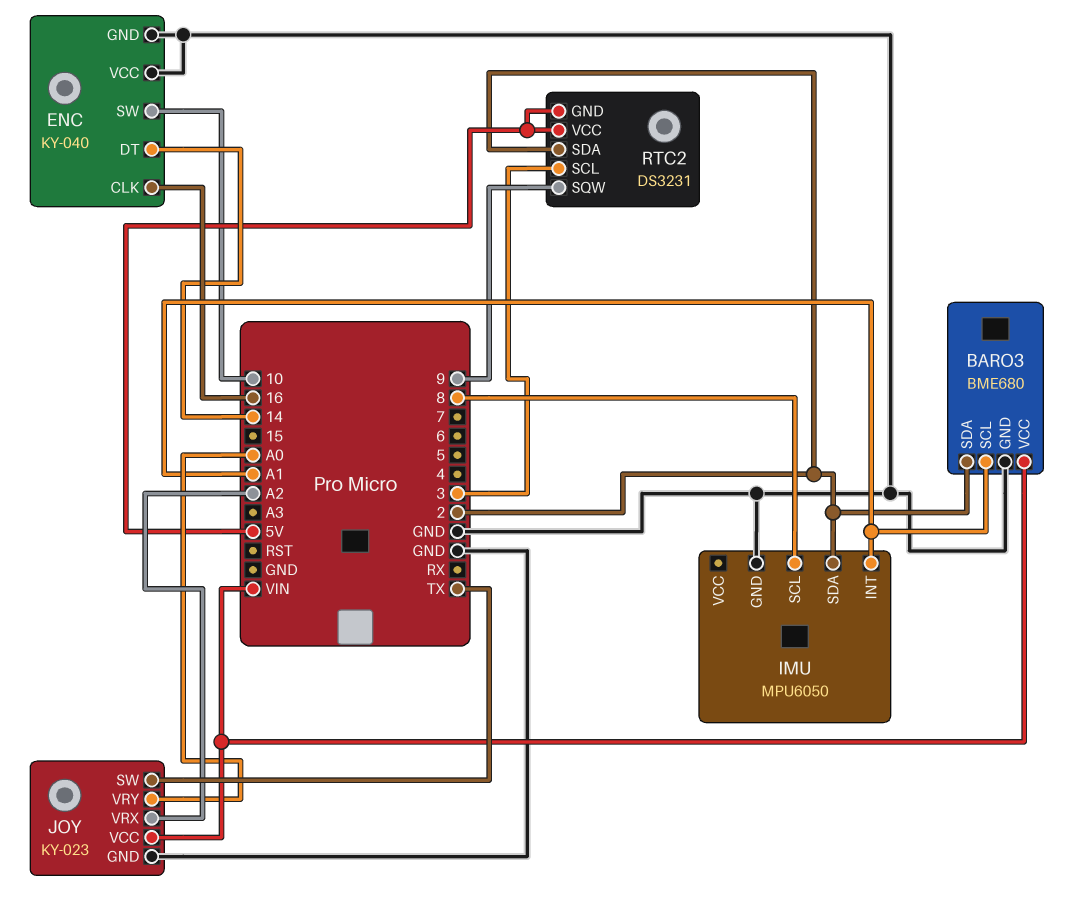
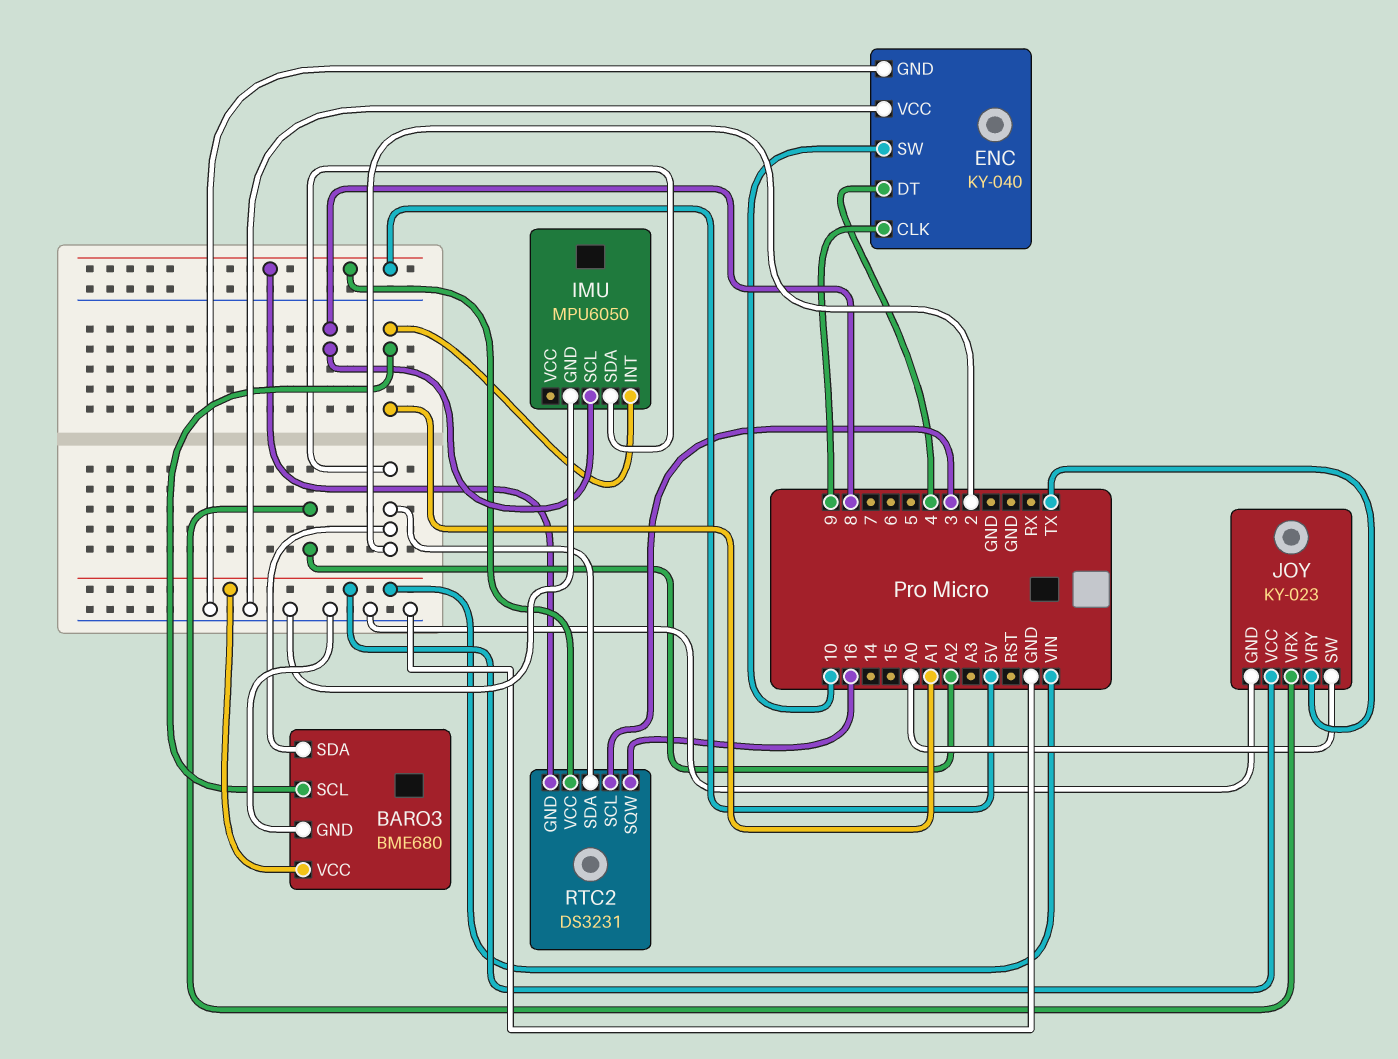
ENC pin CLK: 16 -> 9
ENC pin DT: 14 -> 4
JOY pin SW: TX -> A0
JOY pin VRY: A0 -> TX
RTC2 pin SQW: 9 -> 16

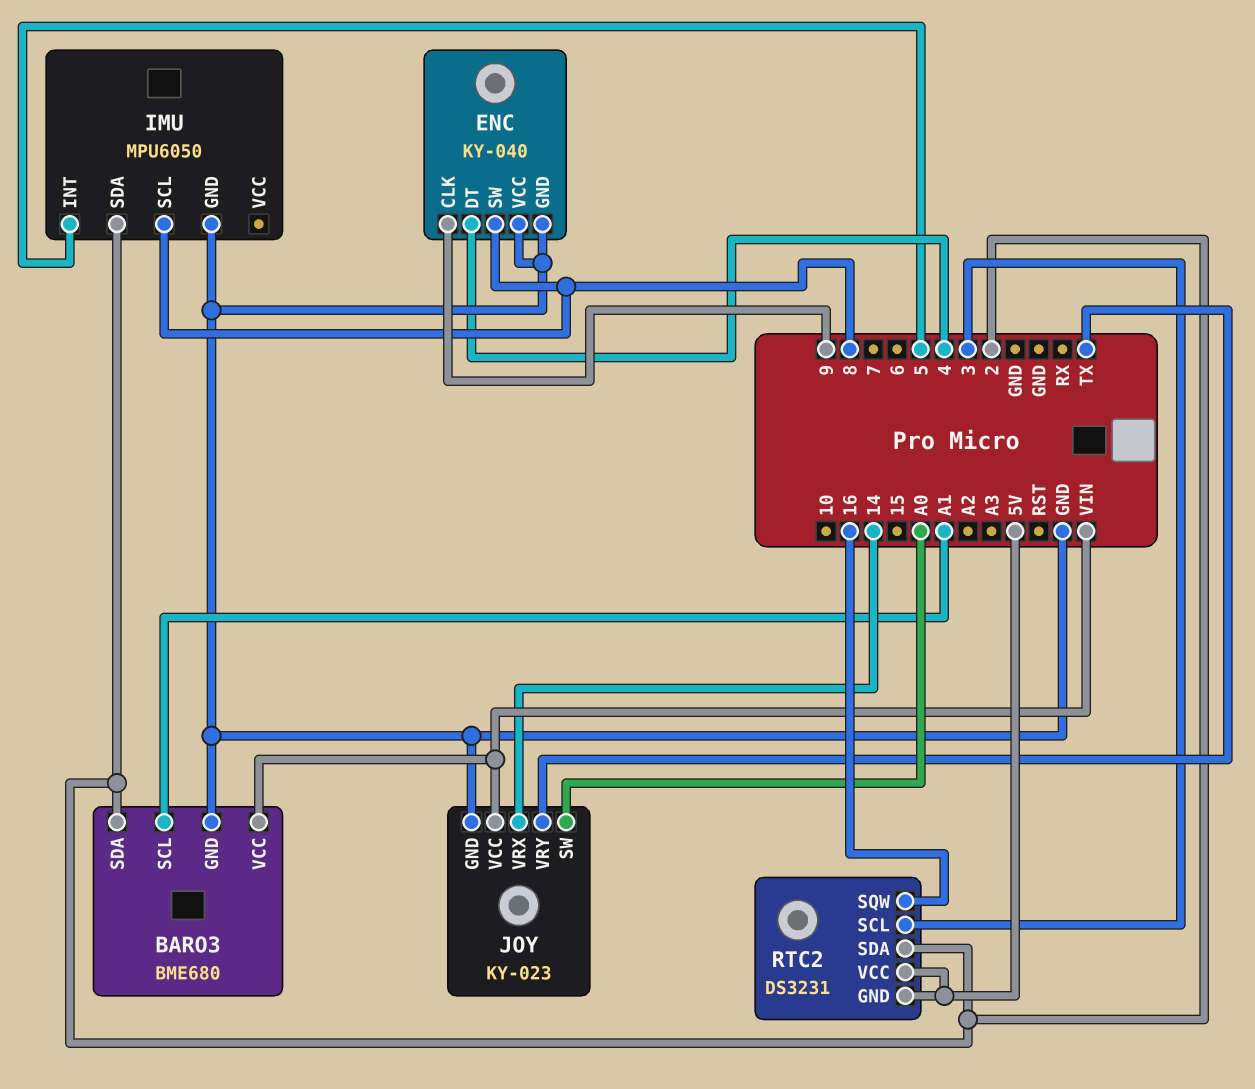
ENC pin SW: 10 -> 8
IMU pin INT: A1 -> 5
JOY pin VRX: A2 -> 14

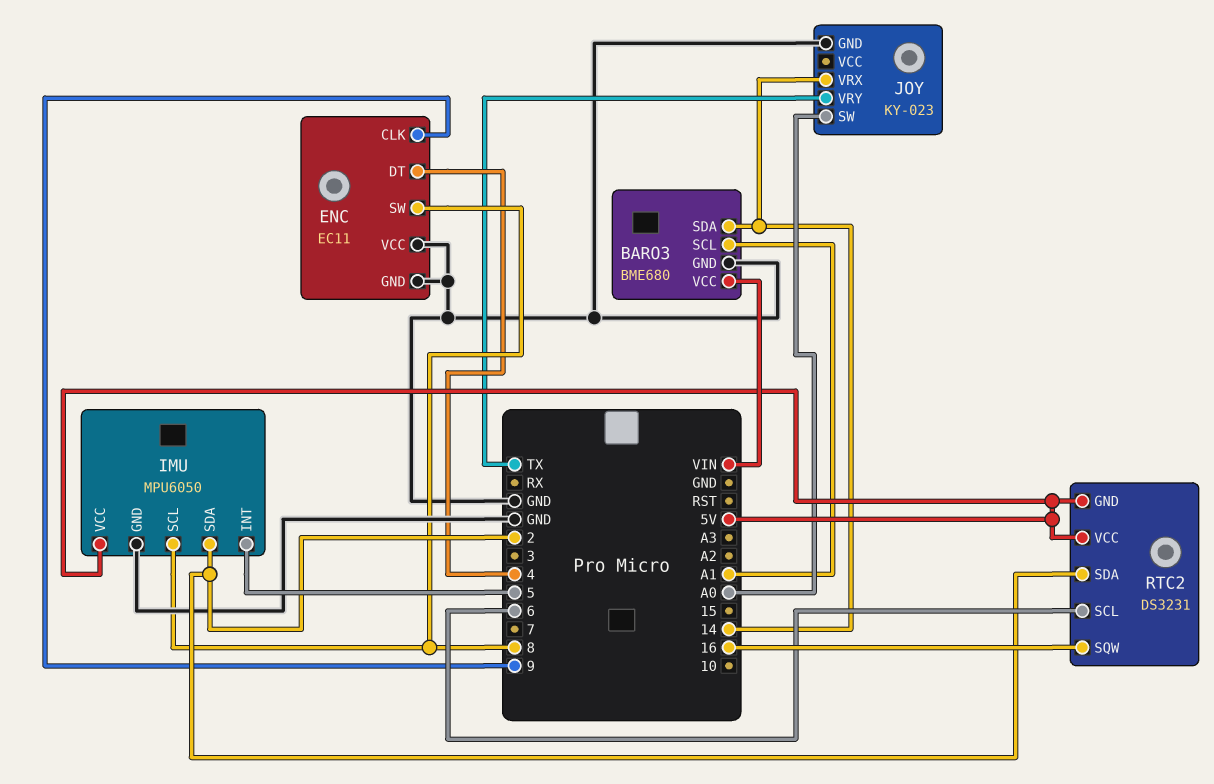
BARO3 pin SDA: 2 -> 14
ENC: KY-040 -> EC11
IMU pin VCC: none -> 5V
JOY pin VCC: VIN -> none
RTC2 pin SCL: 3 -> 6

